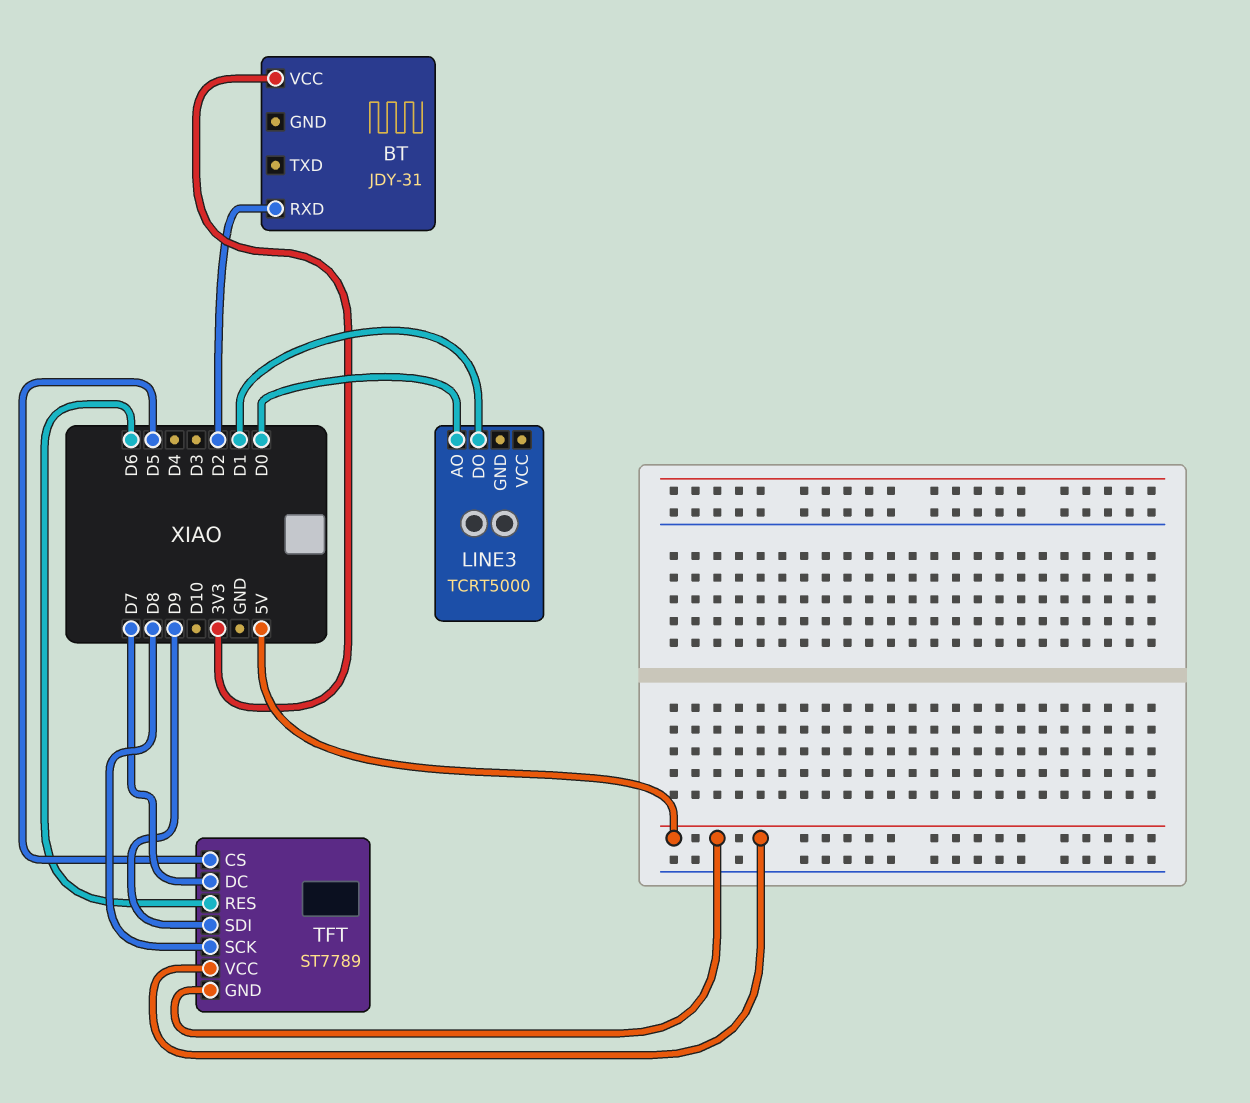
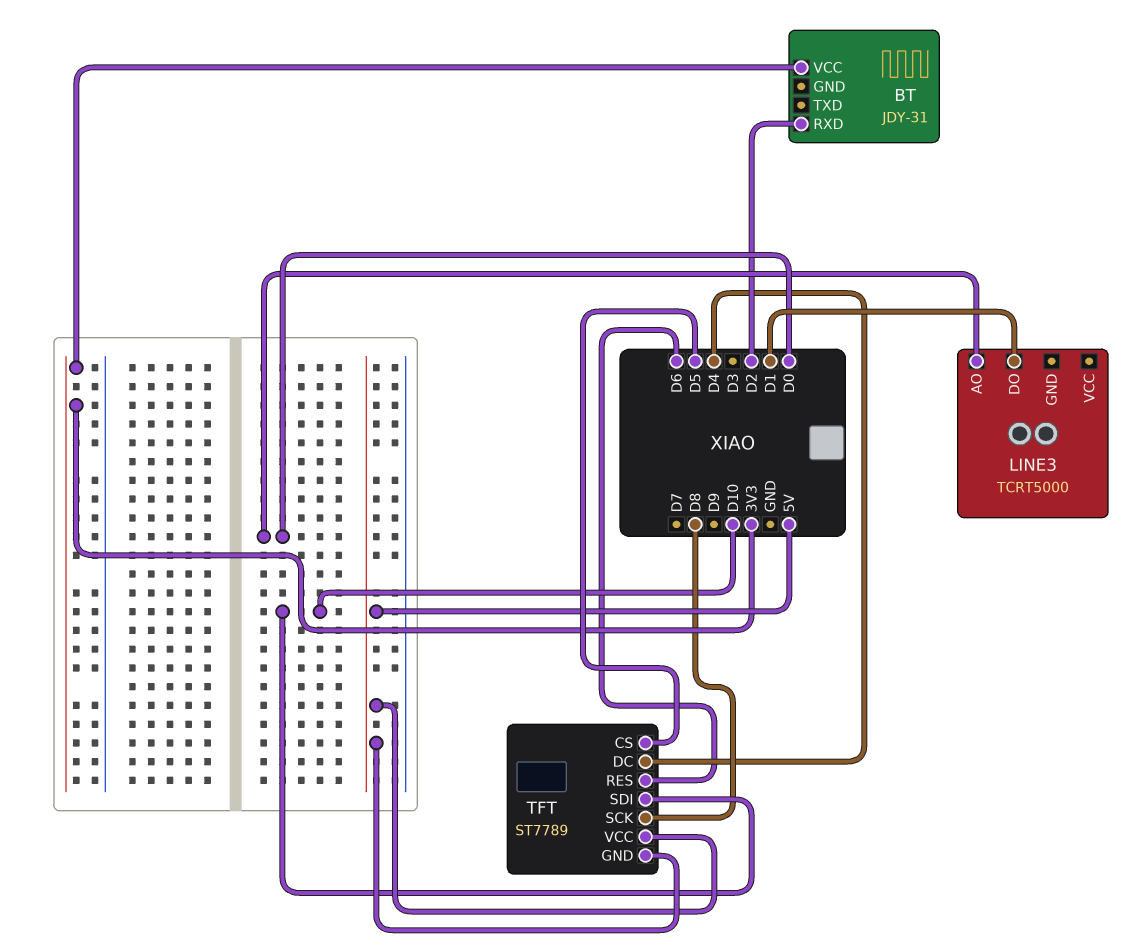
TFT pin DC: D7 -> D4
TFT pin SDI: D9 -> D10

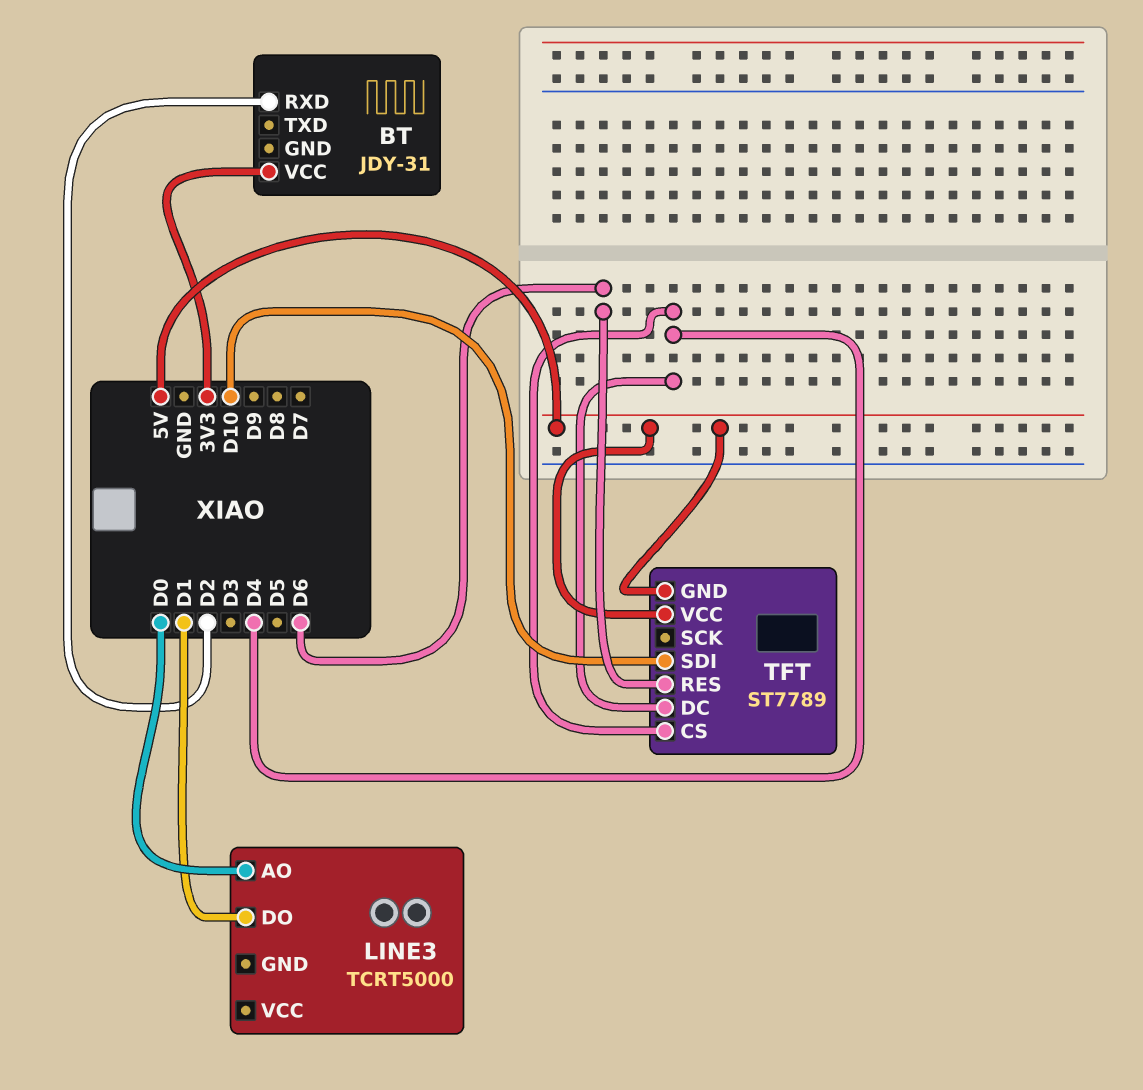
TFT pin CS: D5 -> D4
TFT pin SCK: D8 -> none

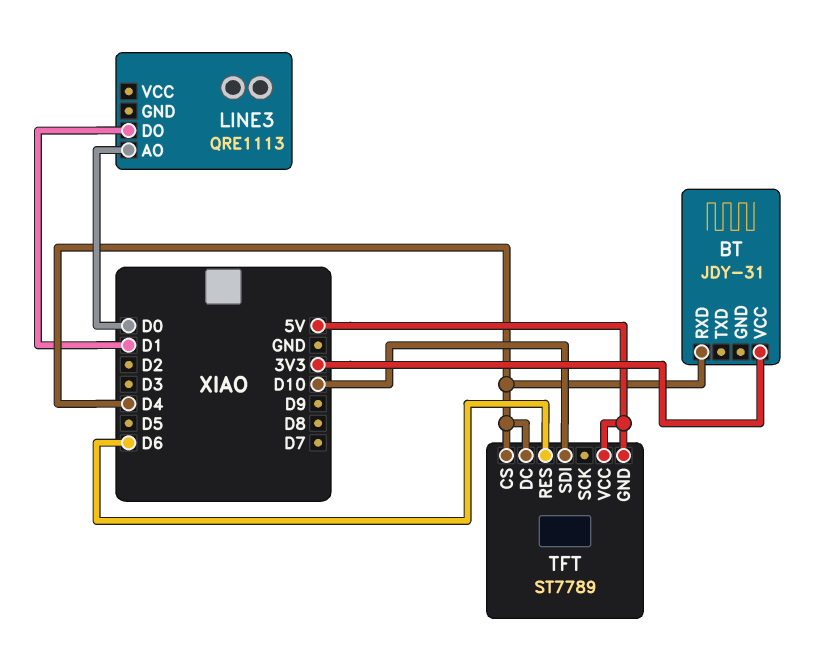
BT pin RXD: D2 -> D4
LINE3: TCRT5000 -> QRE1113

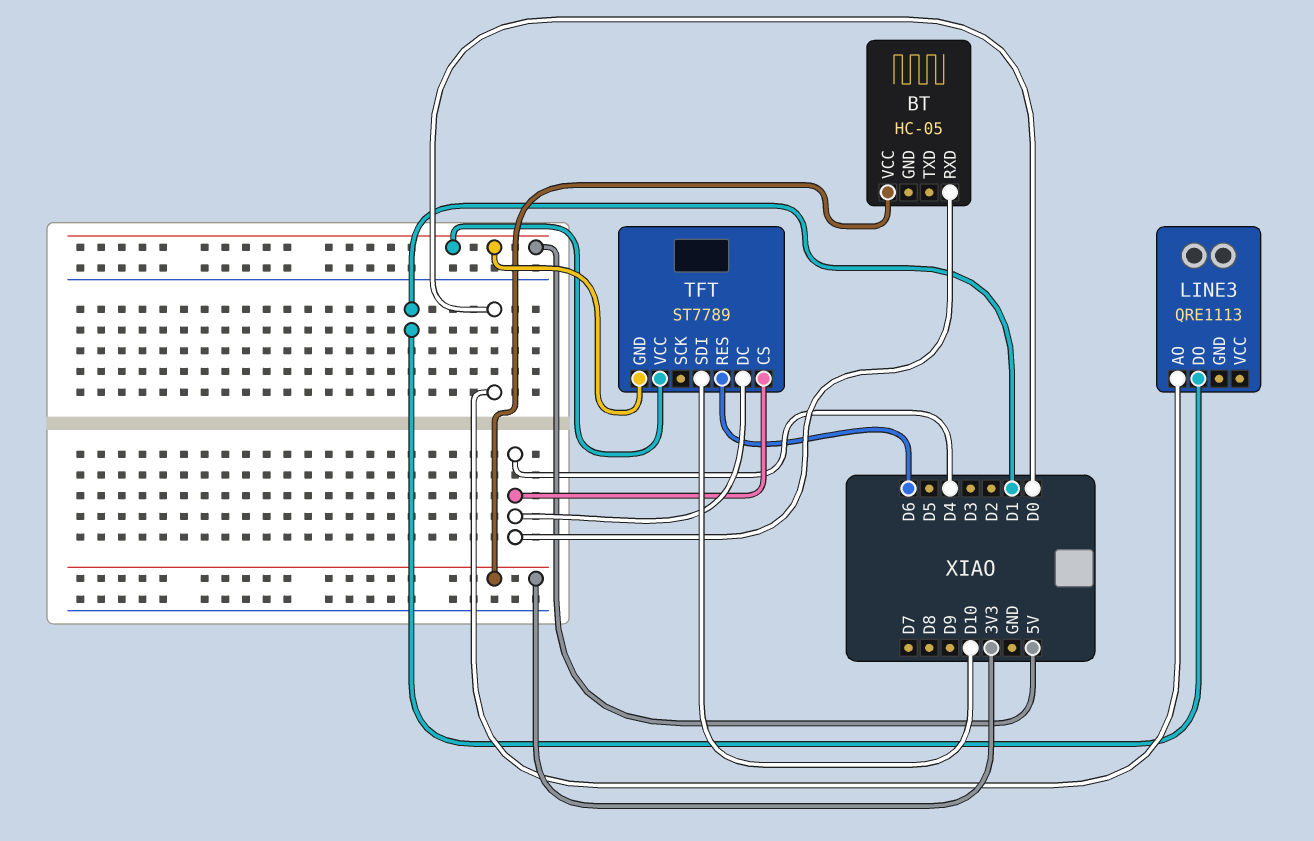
BT: JDY-31 -> HC-05

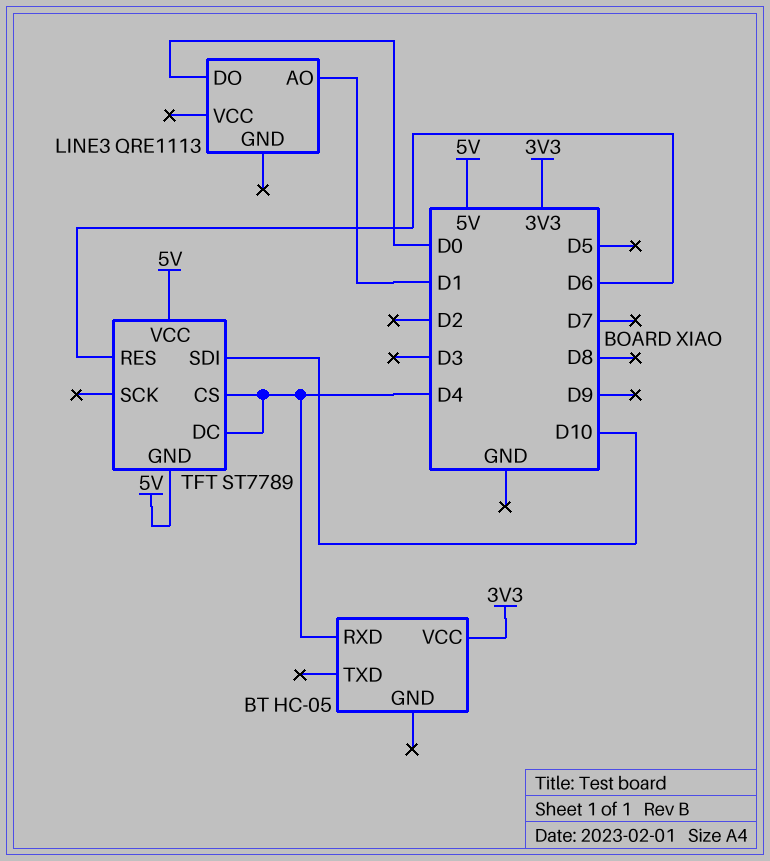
LINE3 pin AO: D0 -> D1
LINE3 pin DO: D1 -> D0

